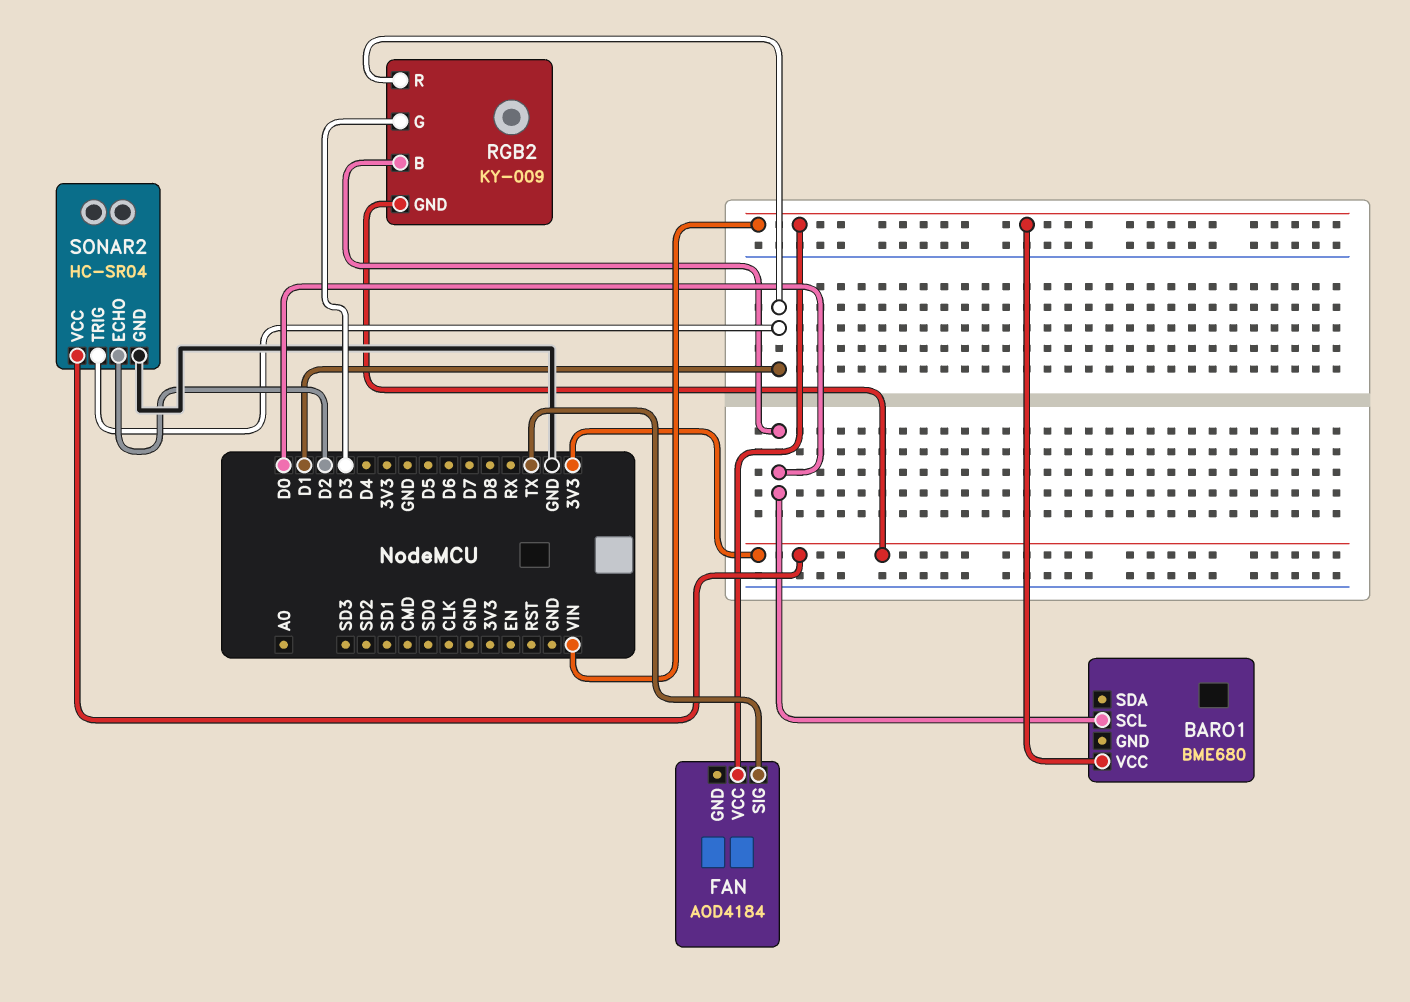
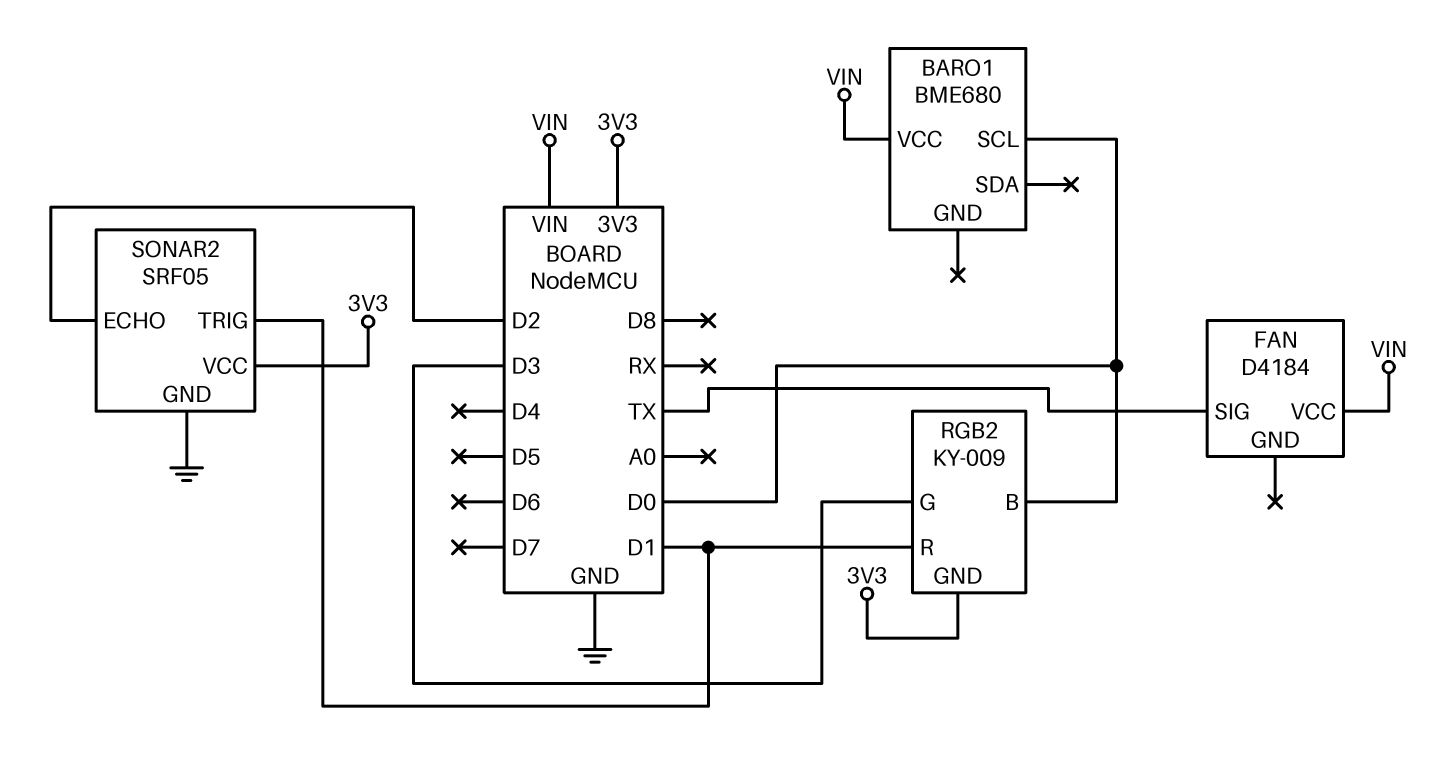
FAN: AOD4184 -> D4184
SONAR2: HC-SR04 -> SRF05

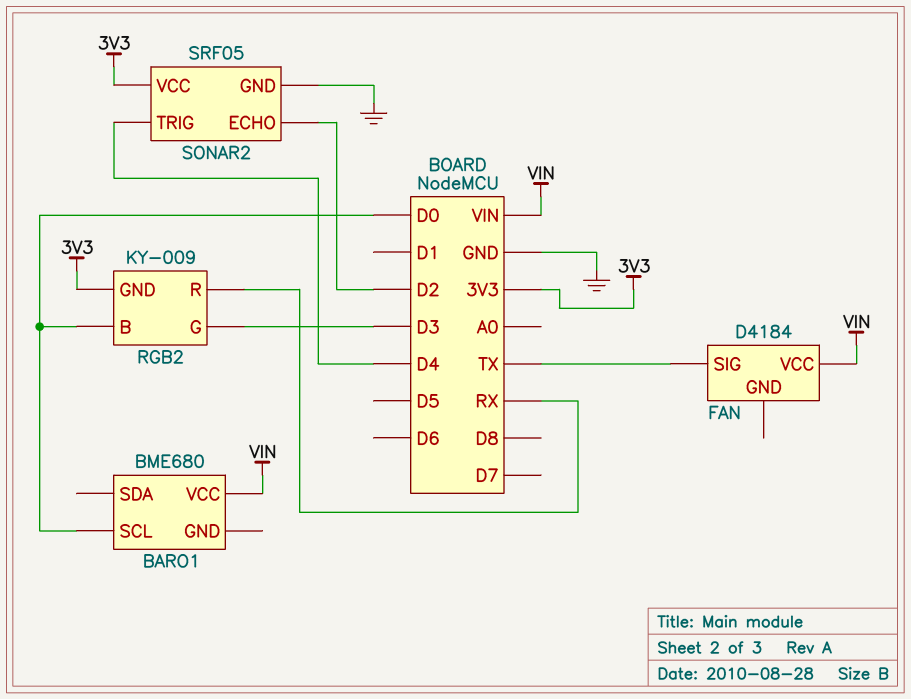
RGB2 pin R: D1 -> RX
SONAR2 pin TRIG: D1 -> D4

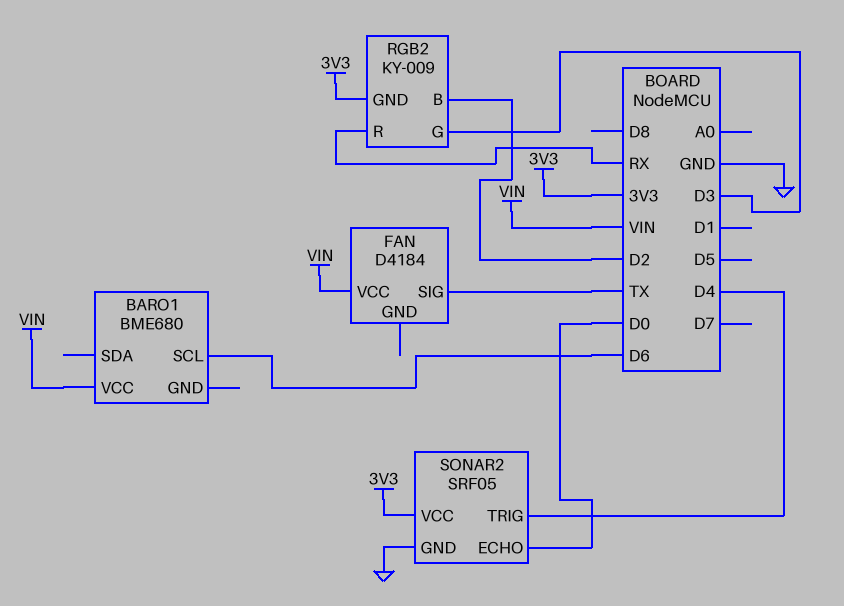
BARO1 pin SCL: D0 -> D6
RGB2 pin B: D0 -> D2
SONAR2 pin ECHO: D2 -> D0

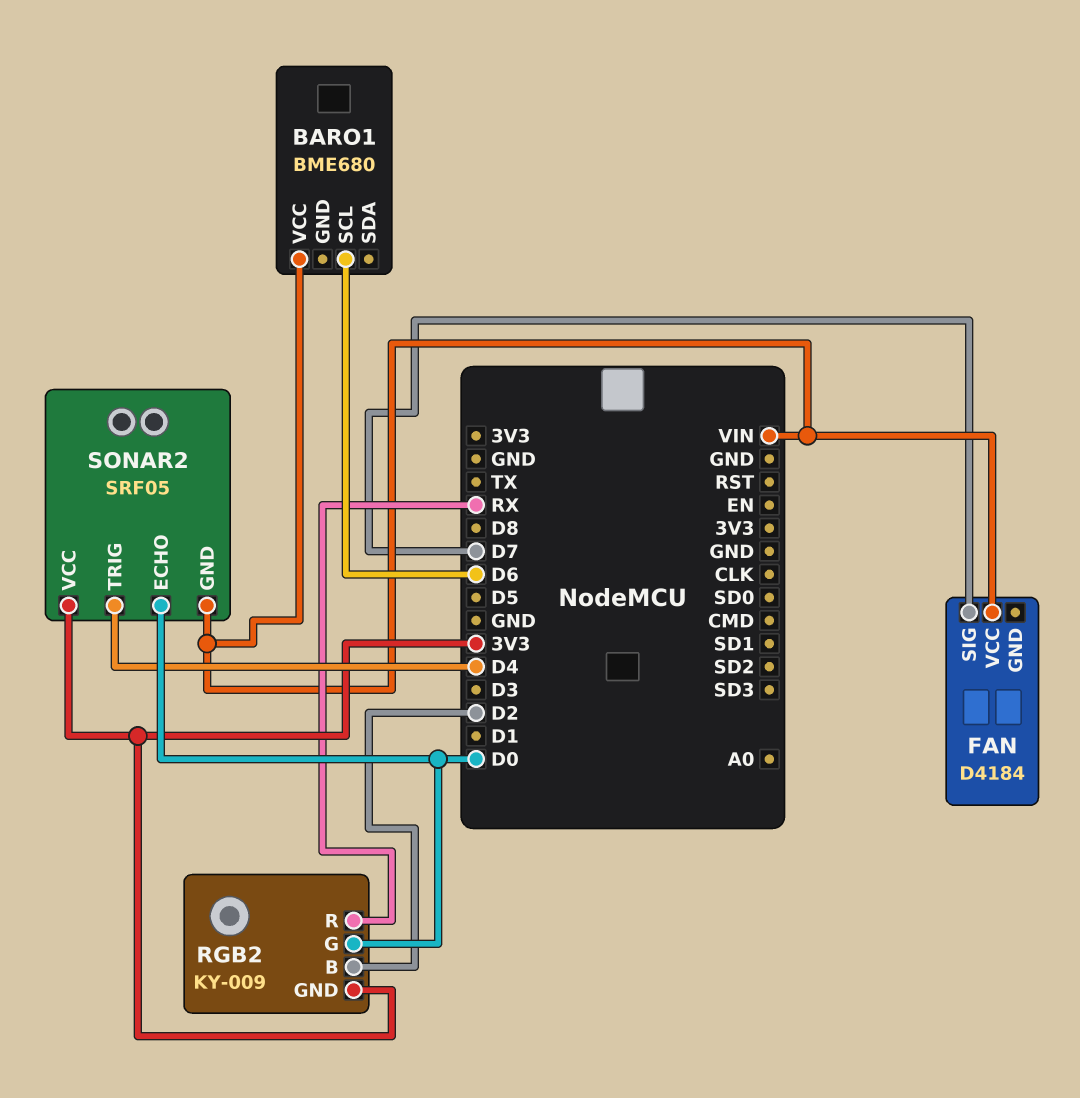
FAN pin SIG: TX -> D7
RGB2 pin G: D3 -> D0
SONAR2 pin GND: GND -> VIN

